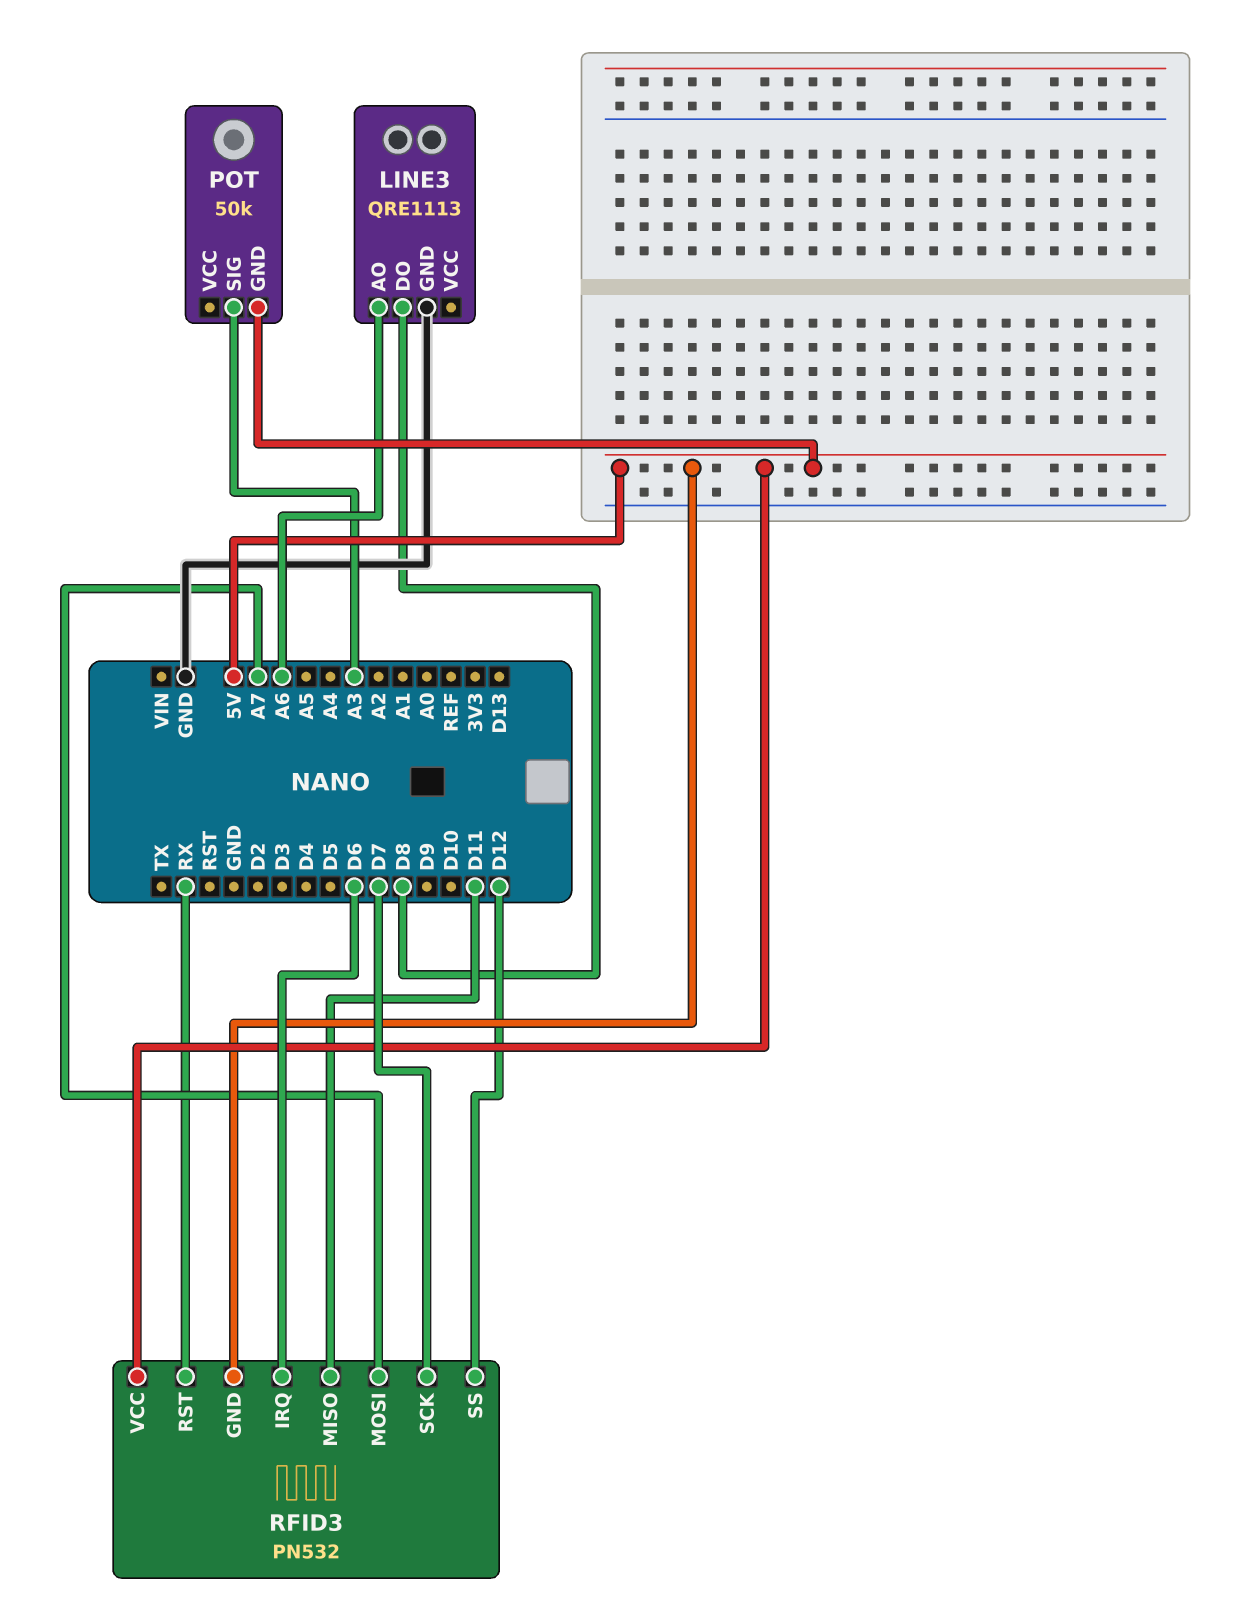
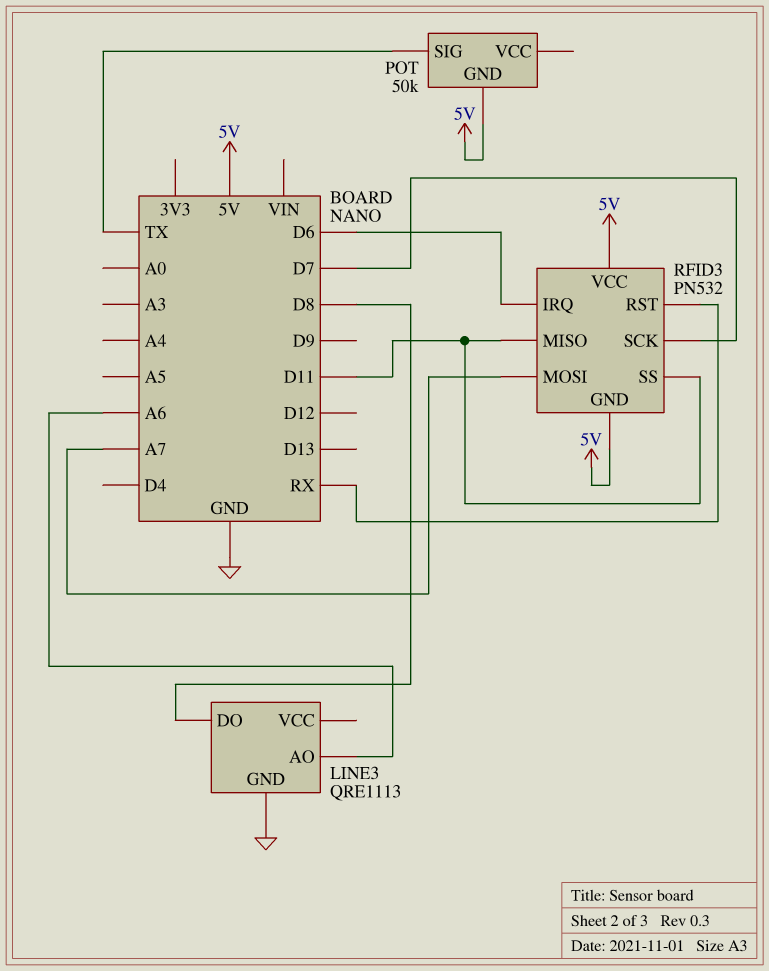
POT pin SIG: A3 -> TX
RFID3 pin SS: D12 -> D11

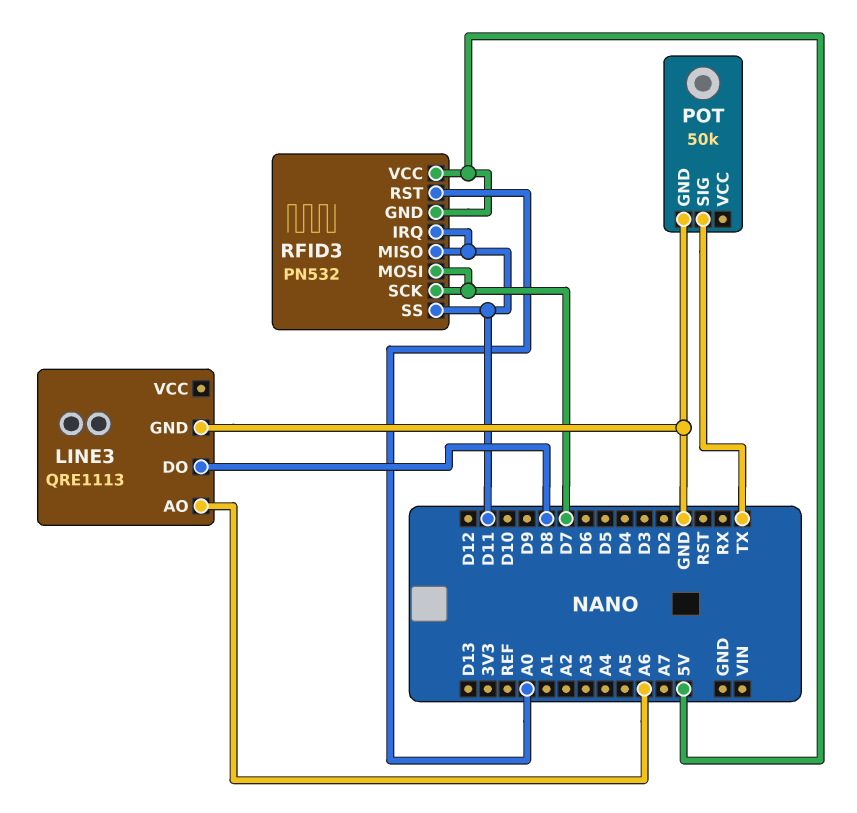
POT pin GND: 5V -> GND
RFID3 pin IRQ: D6 -> D11
RFID3 pin MOSI: A7 -> D7
RFID3 pin RST: RX -> A0

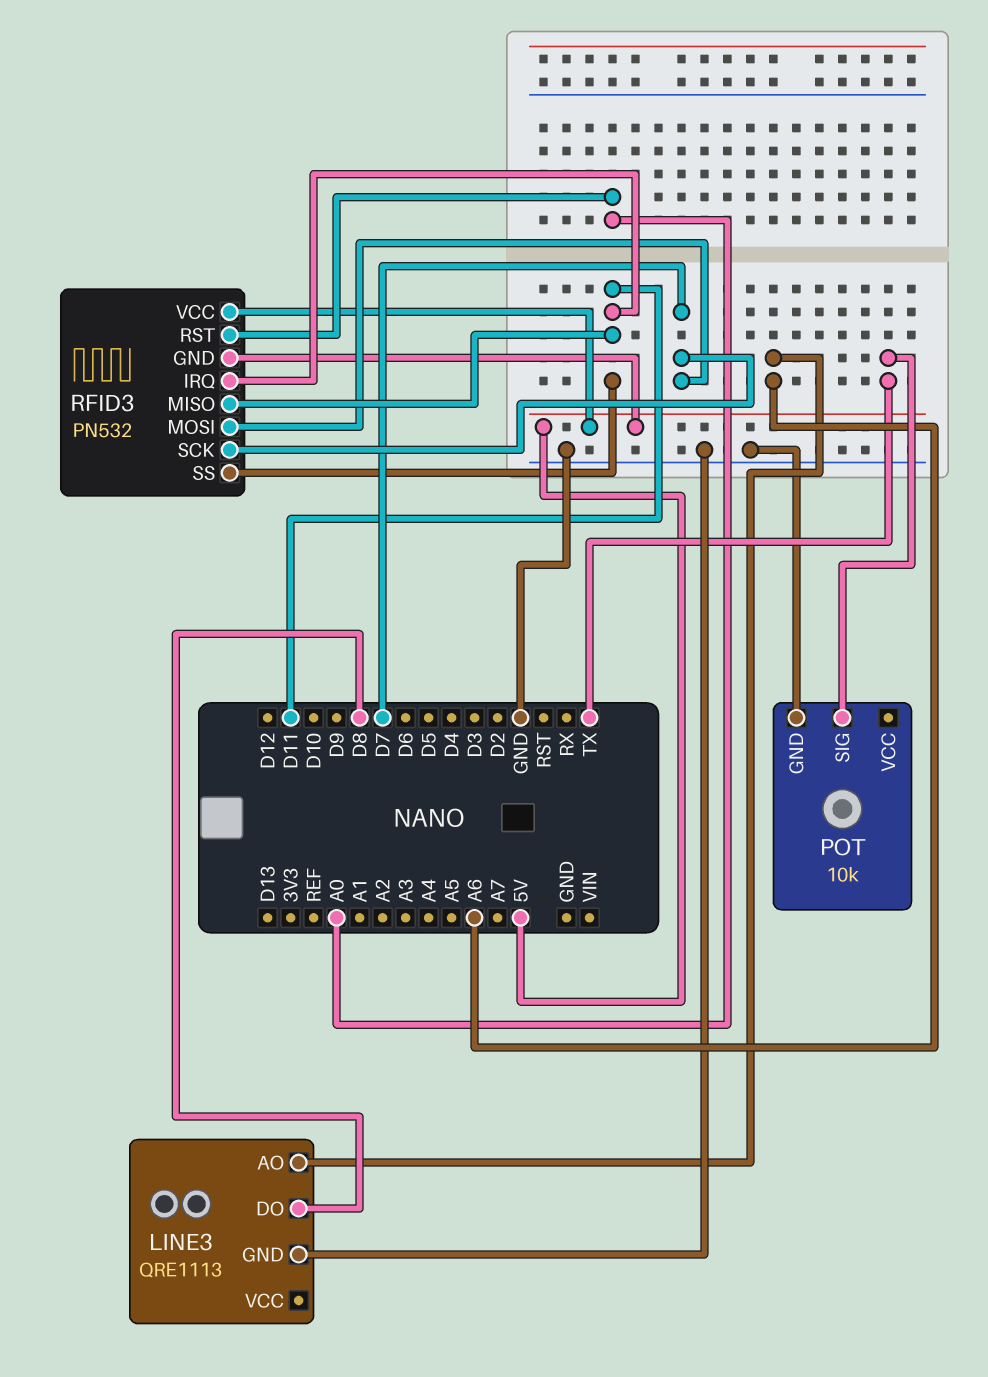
POT: 50k -> 10k

